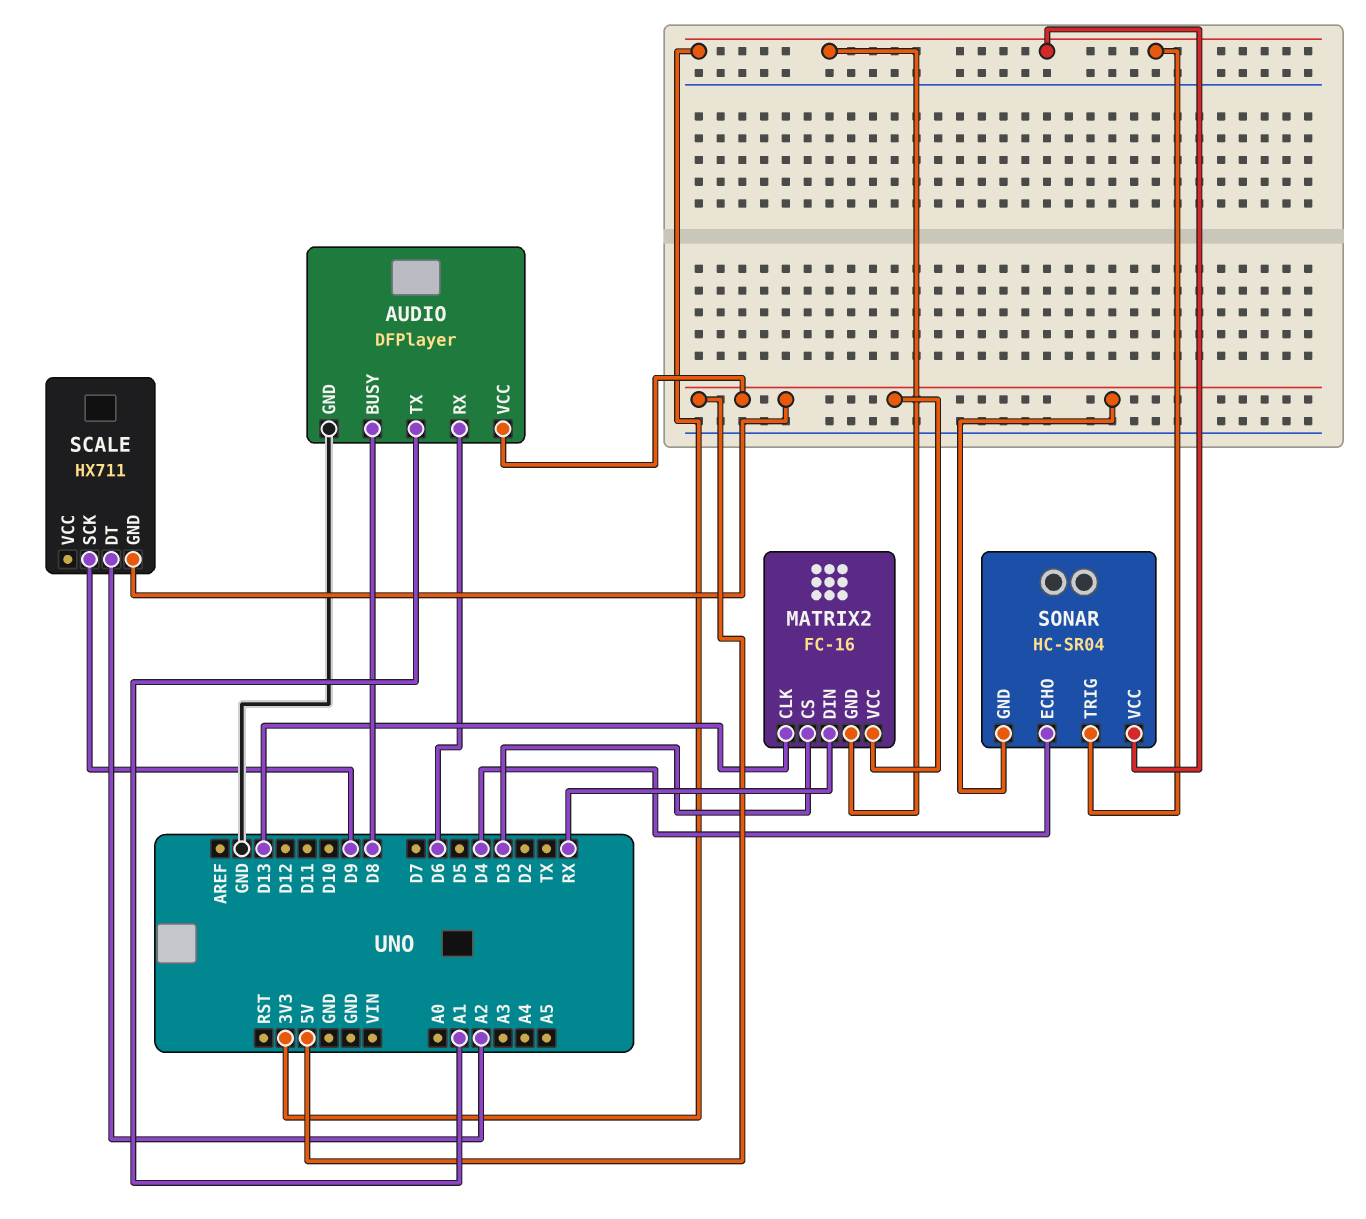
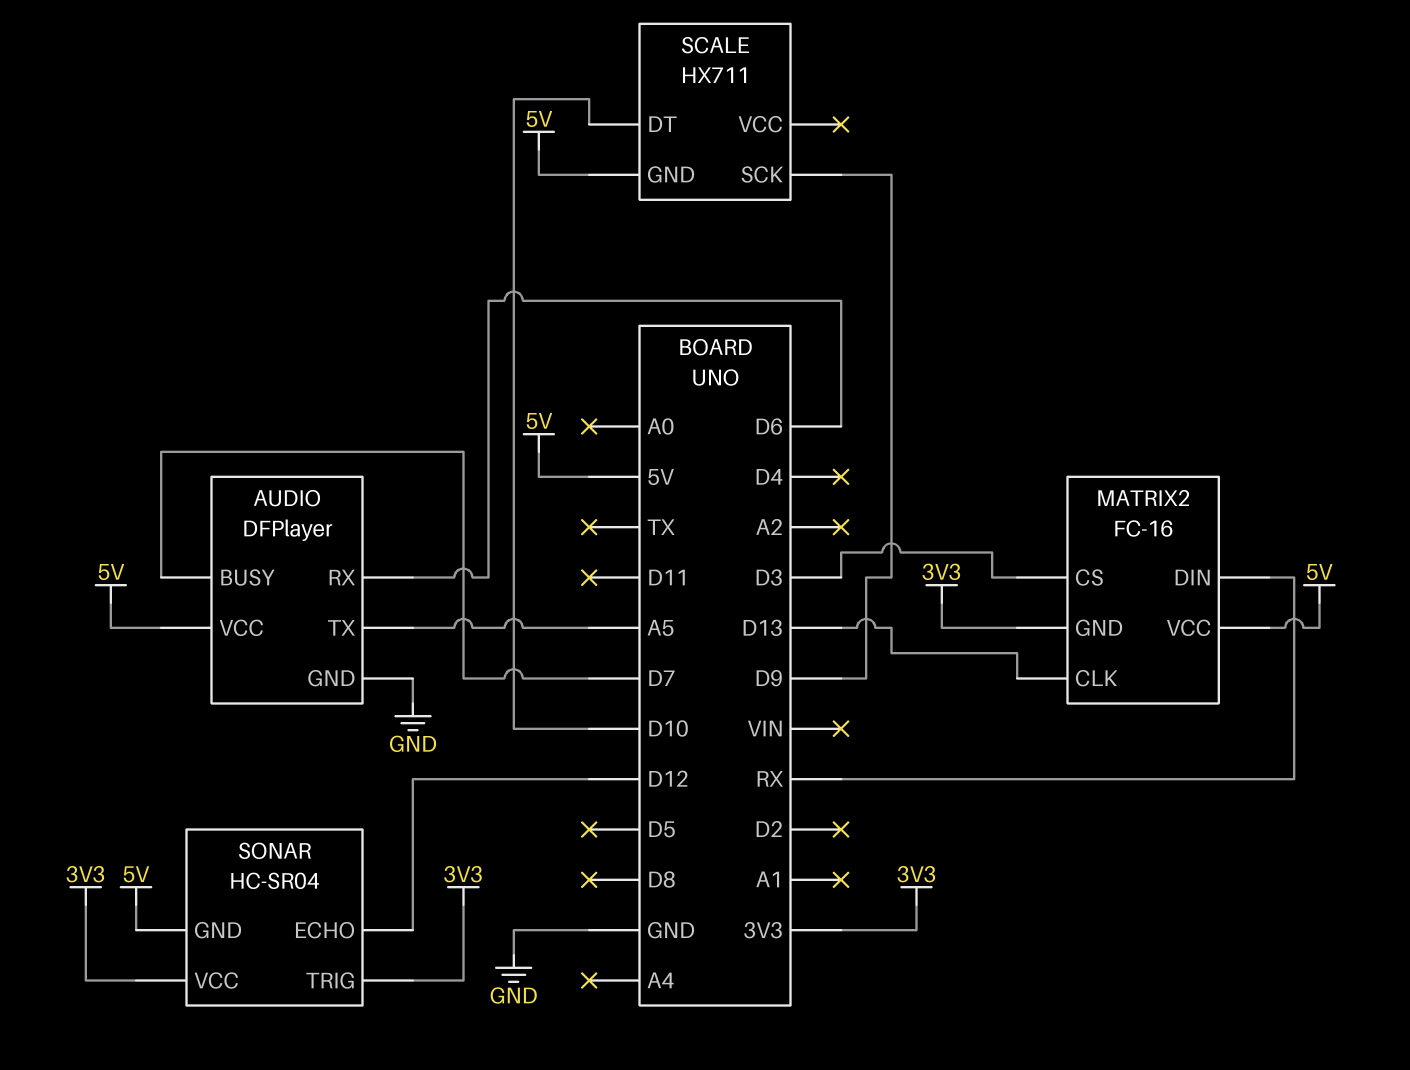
AUDIO pin BUSY: D8 -> D7
AUDIO pin TX: A1 -> A5
SCALE pin DT: A2 -> D10
SONAR pin ECHO: D4 -> D12

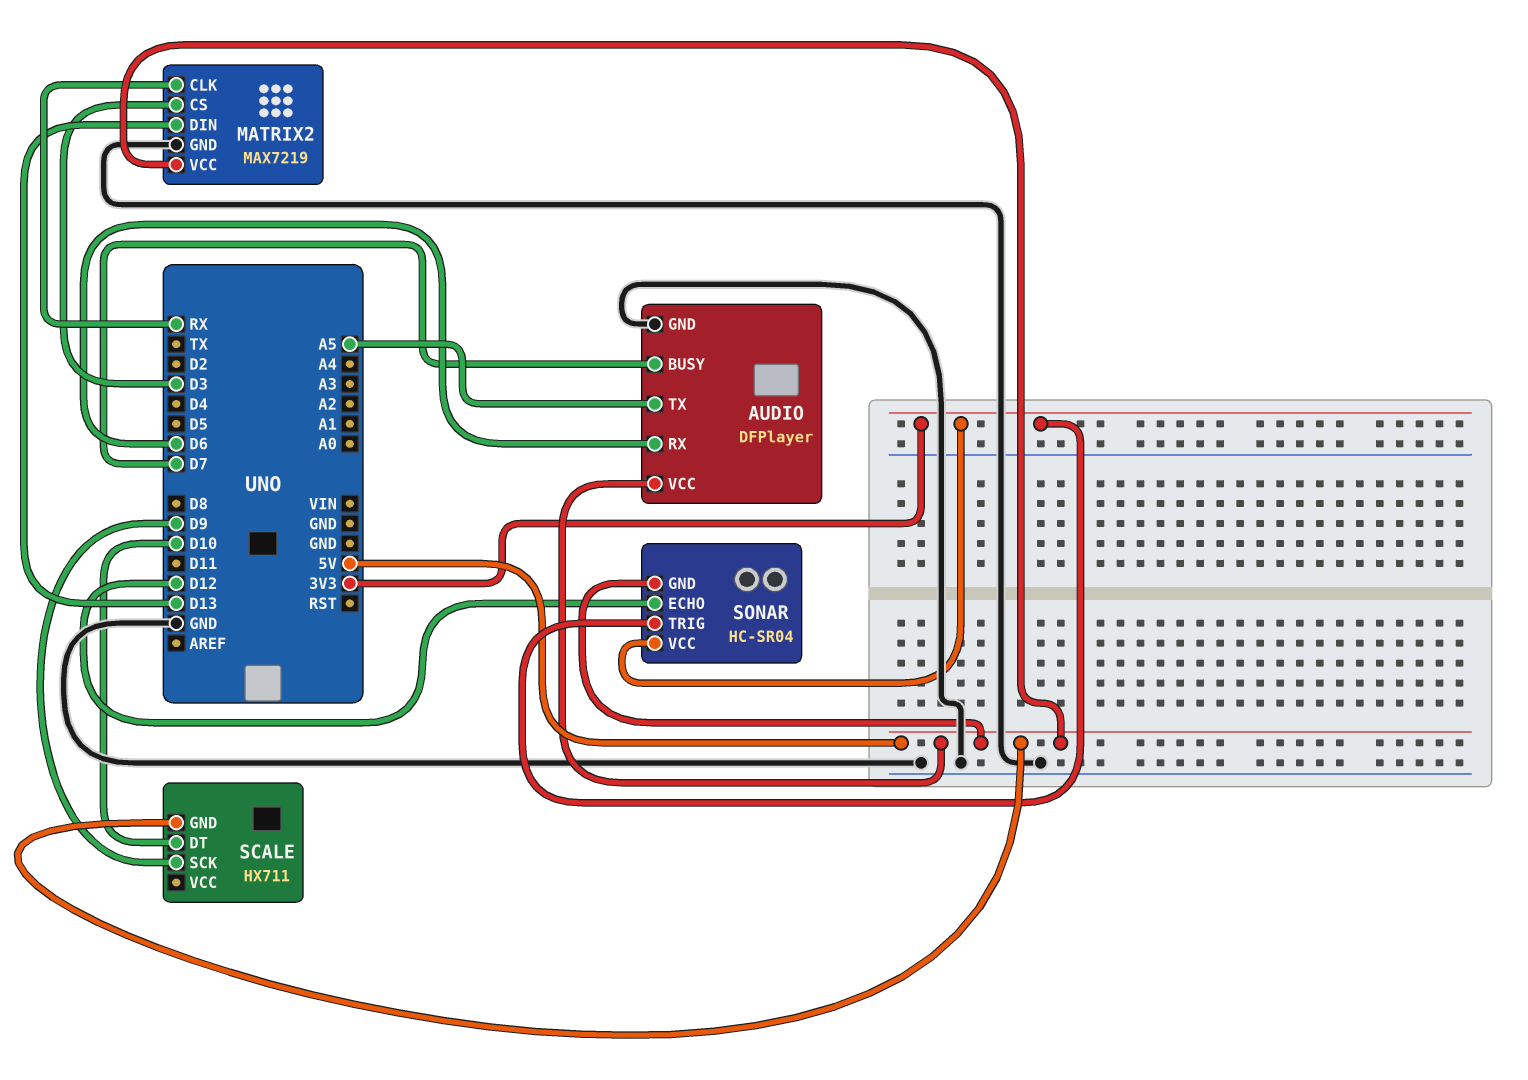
MATRIX2: FC-16 -> MAX7219
MATRIX2 pin CLK: D13 -> RX
MATRIX2 pin DIN: RX -> D13
MATRIX2 pin GND: 3V3 -> GND

